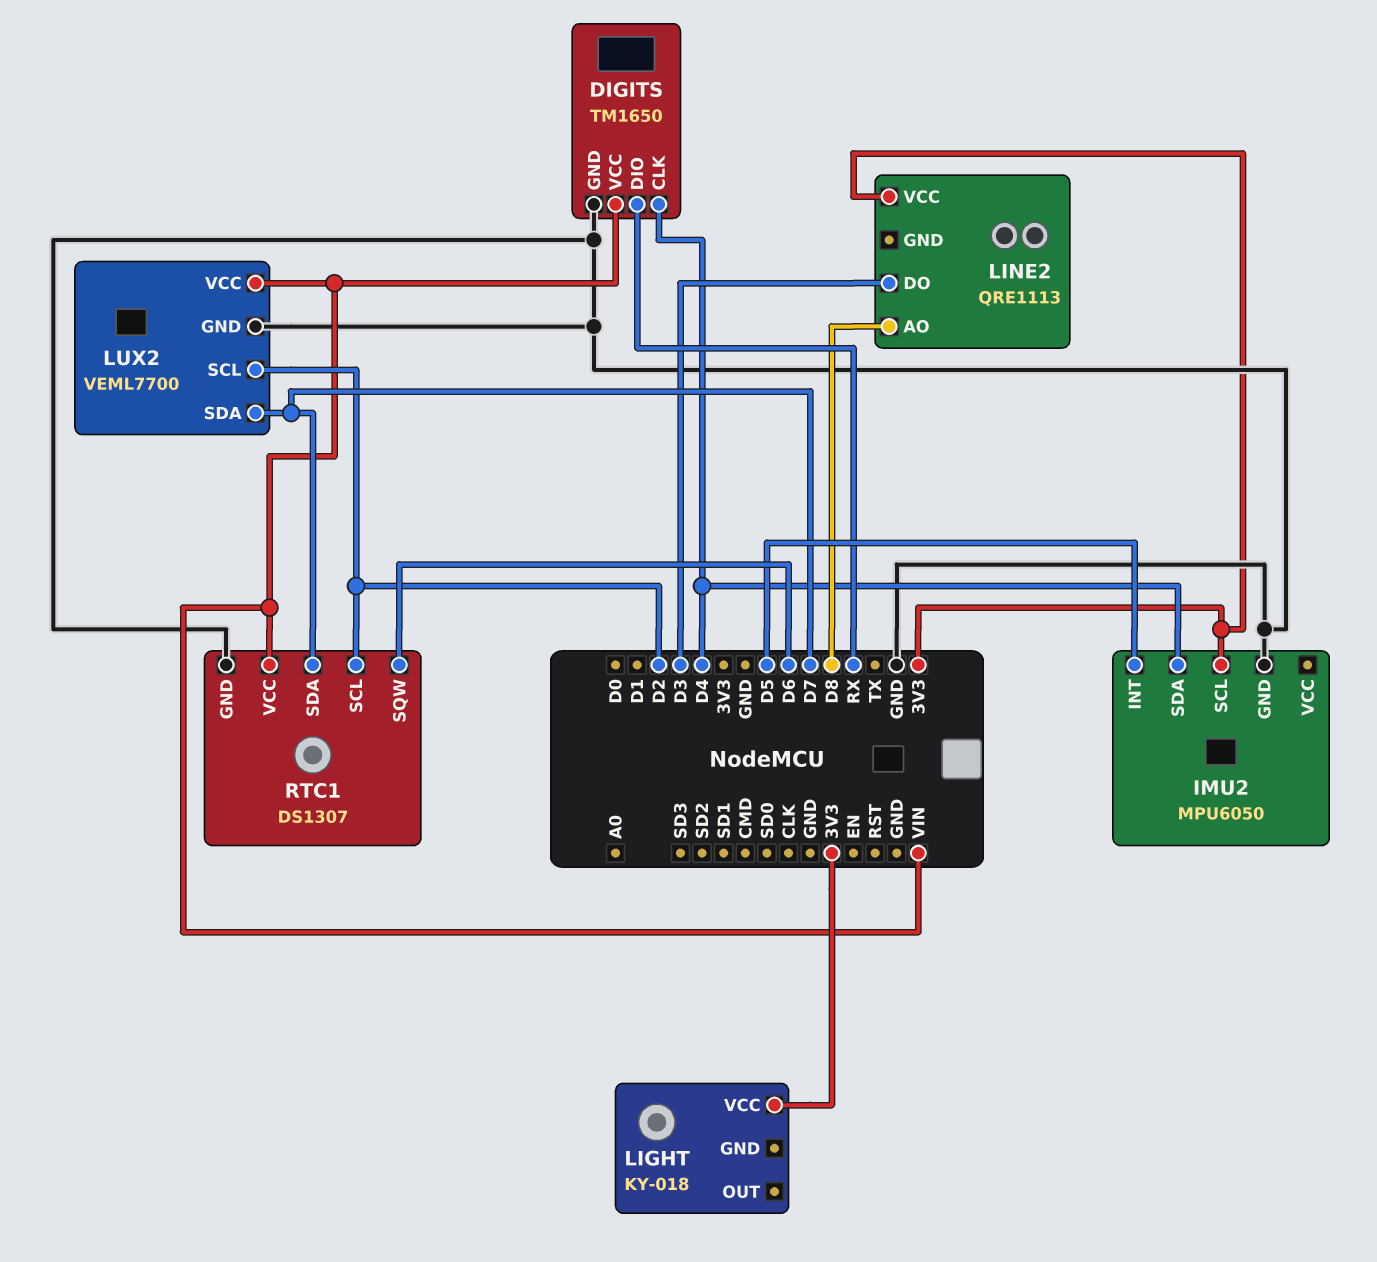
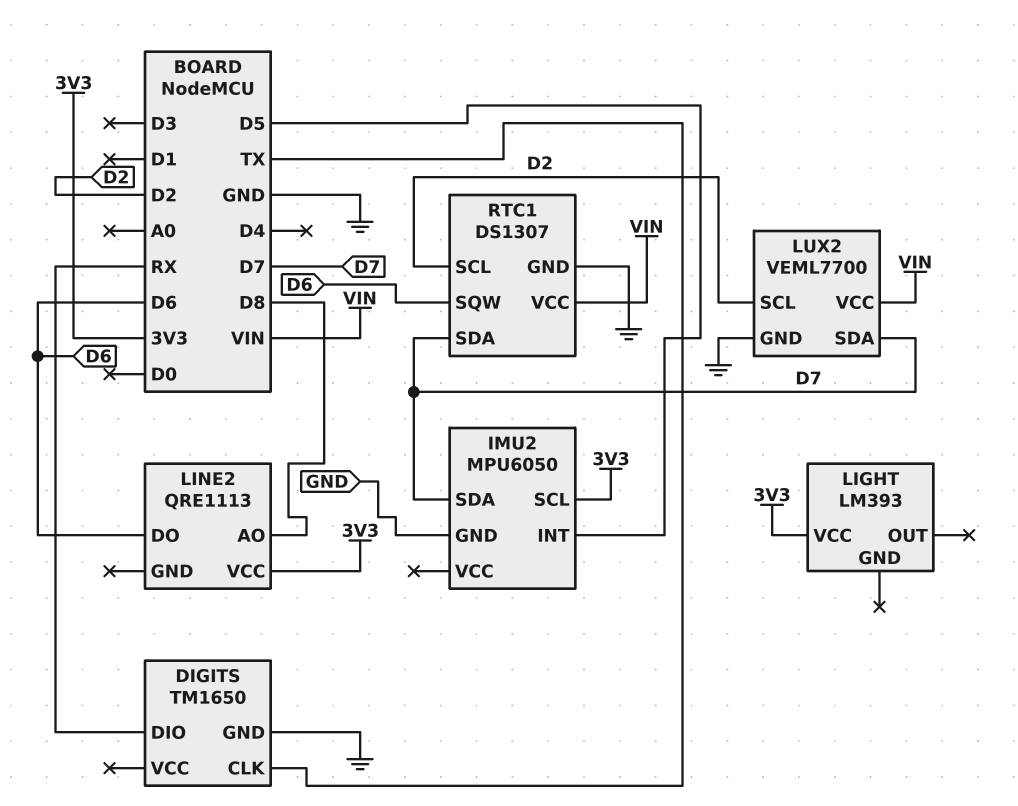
DIGITS pin CLK: D4 -> TX
DIGITS pin VCC: VIN -> none
IMU2 pin SDA: D4 -> D7
LIGHT: KY-018 -> LM393
LINE2 pin DO: D3 -> D6

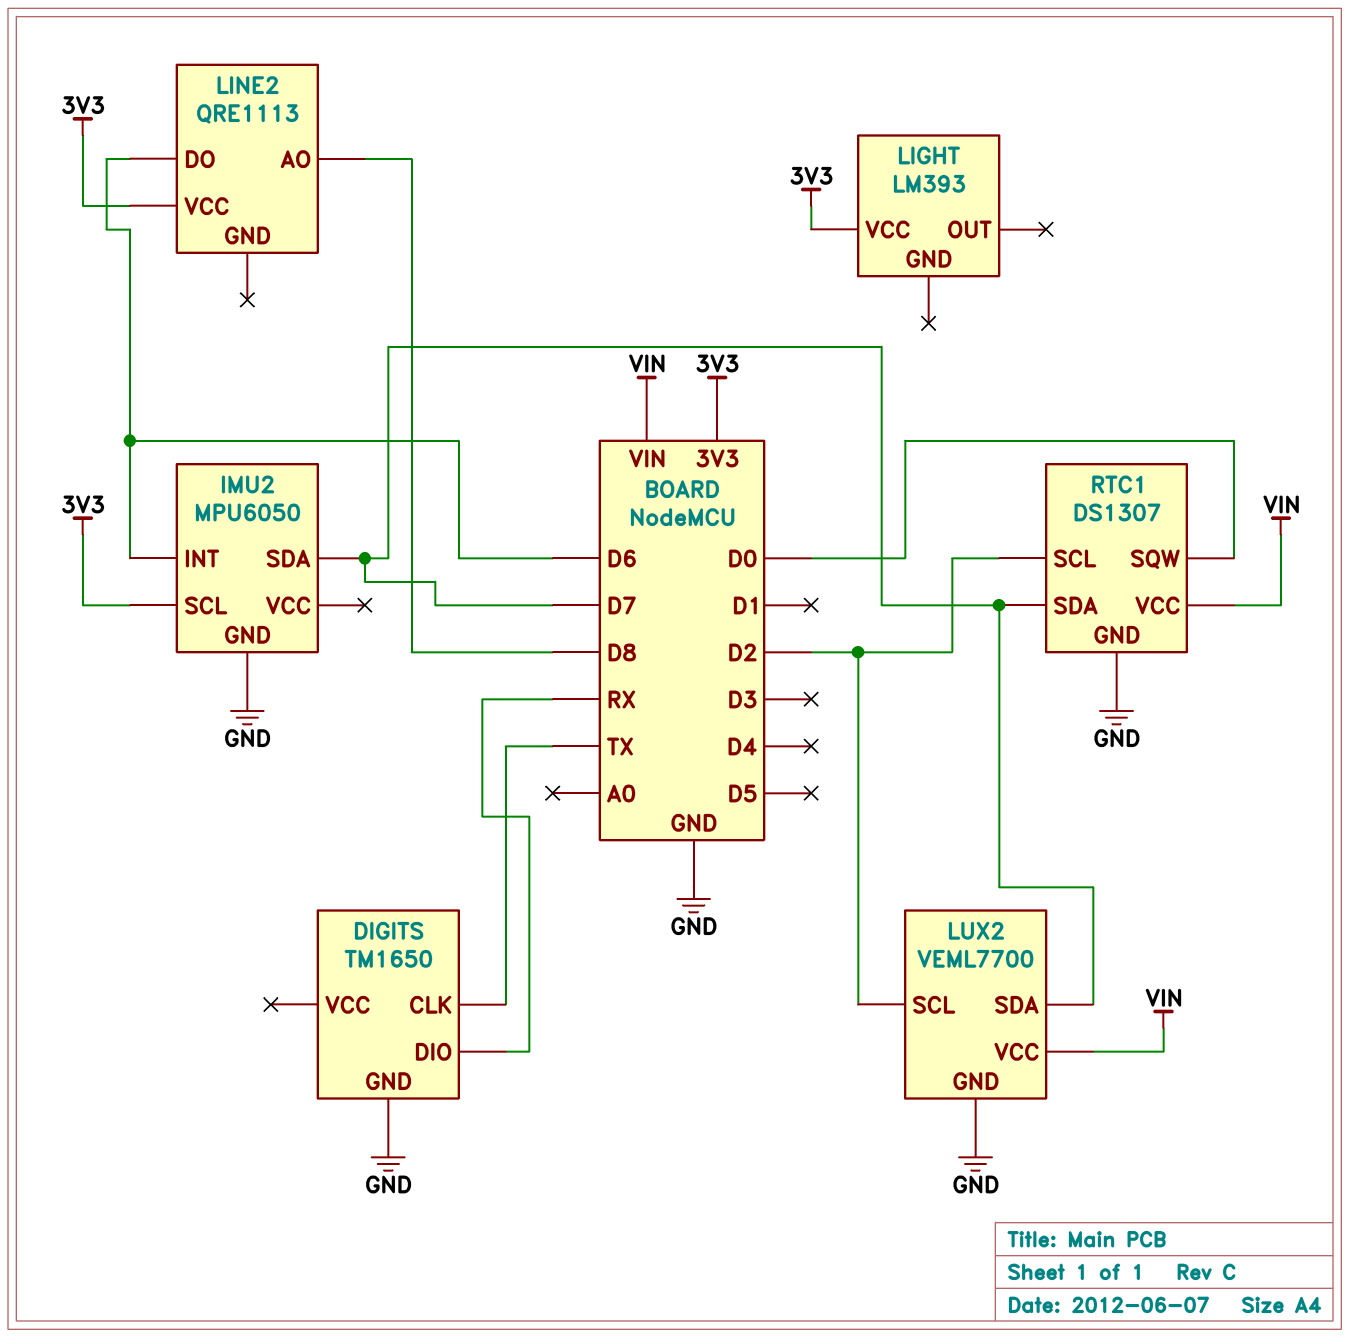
IMU2 pin INT: D5 -> D6
RTC1 pin SQW: D6 -> D0

